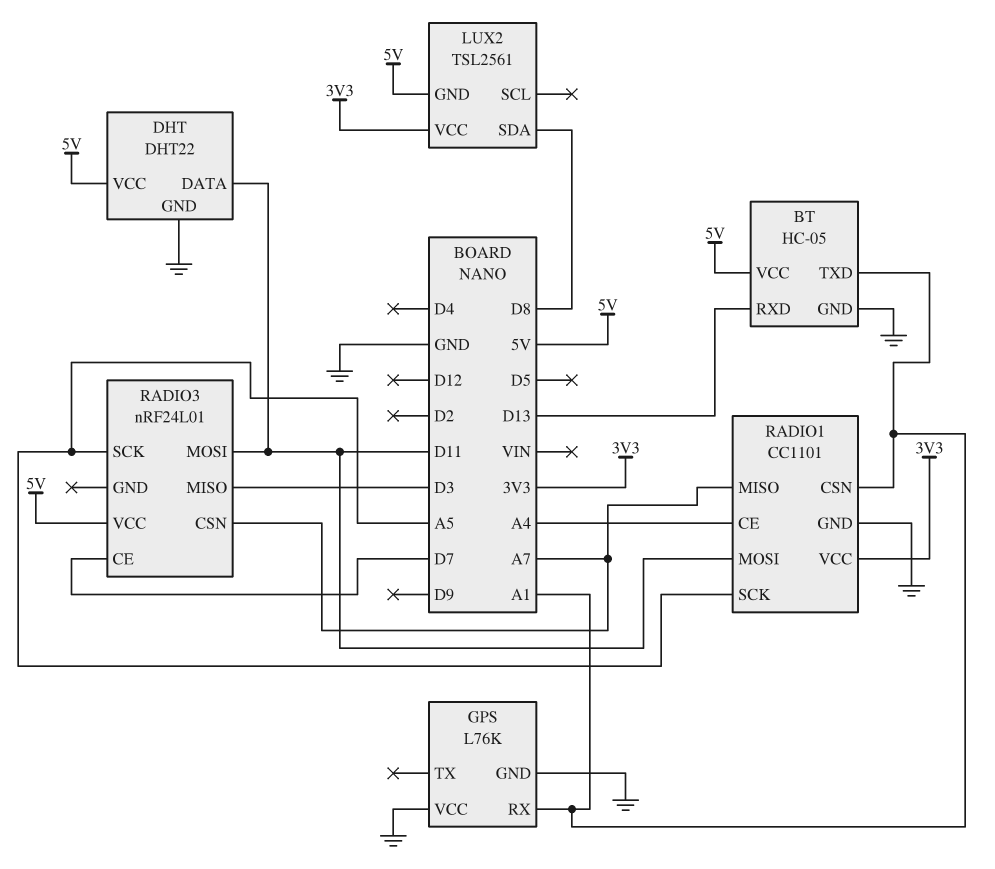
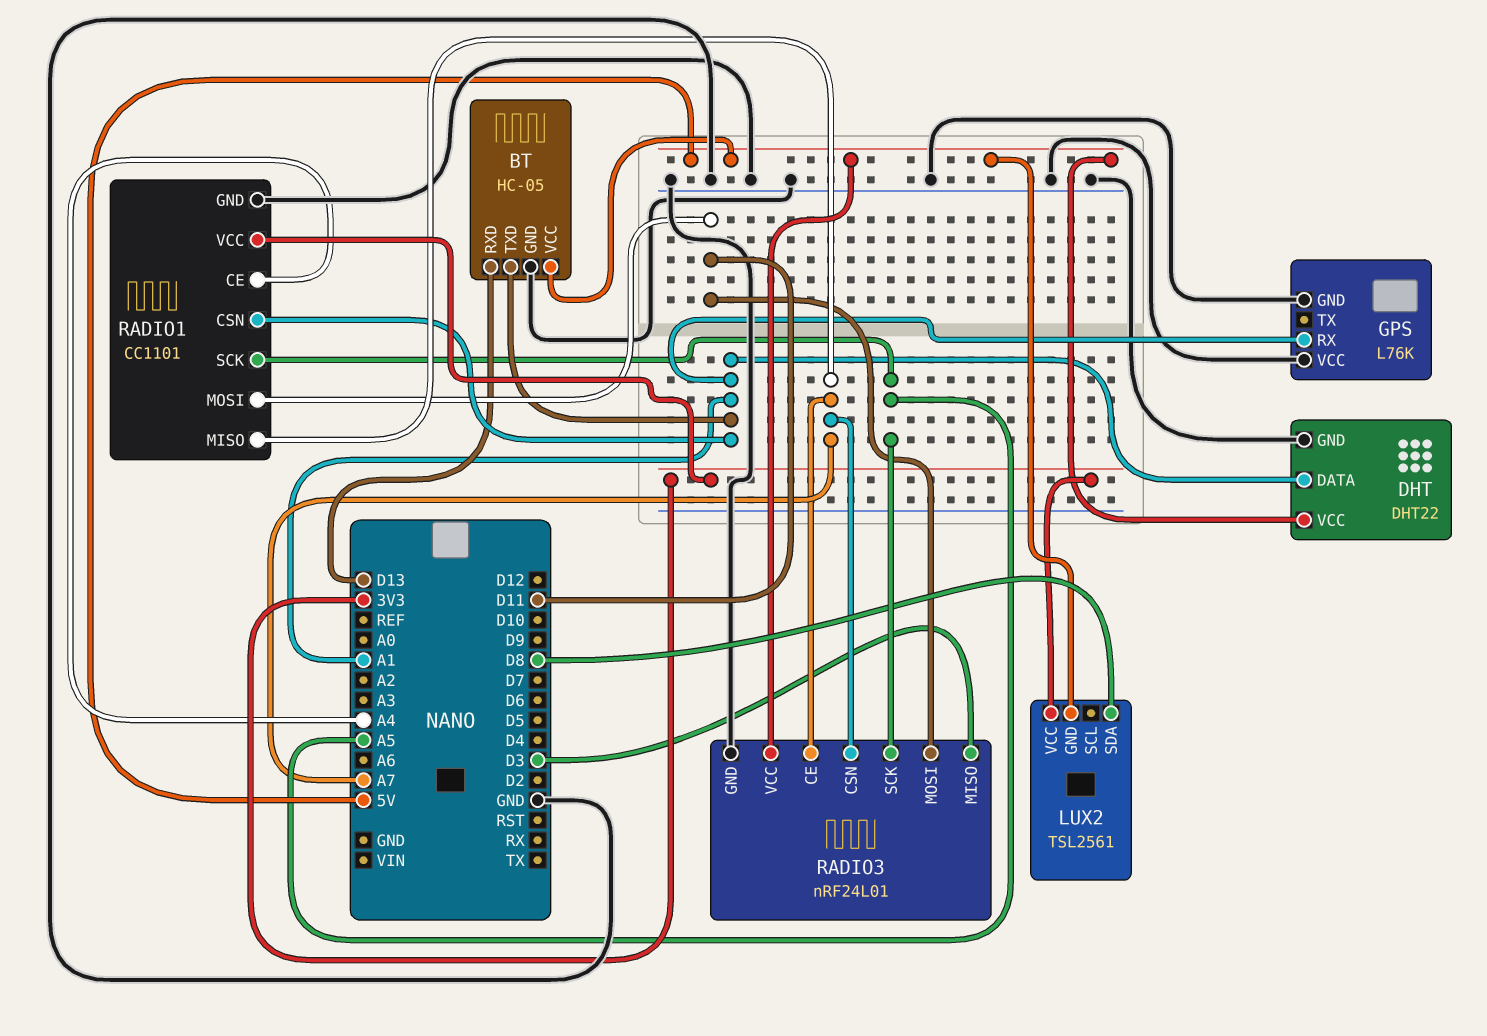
DHT pin DATA: D11 -> A1
RADIO3 pin CE: D7 -> A7
RADIO3 pin GND: none -> GND

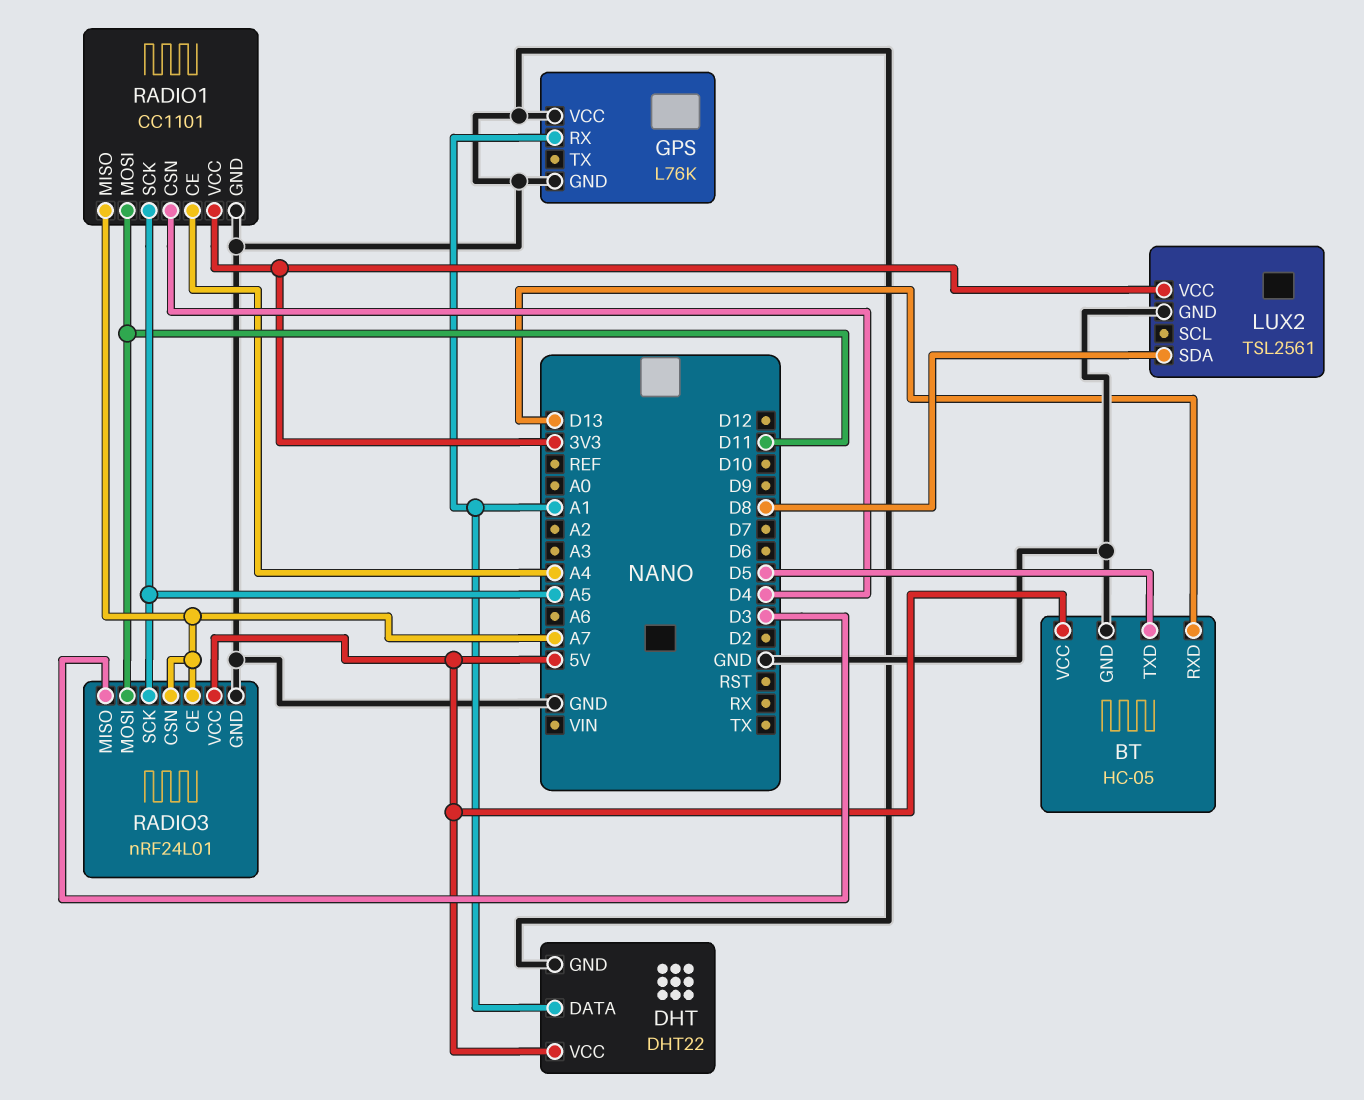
BT pin TXD: A1 -> D5
LUX2 pin GND: 5V -> GND
RADIO1 pin CSN: A1 -> D4

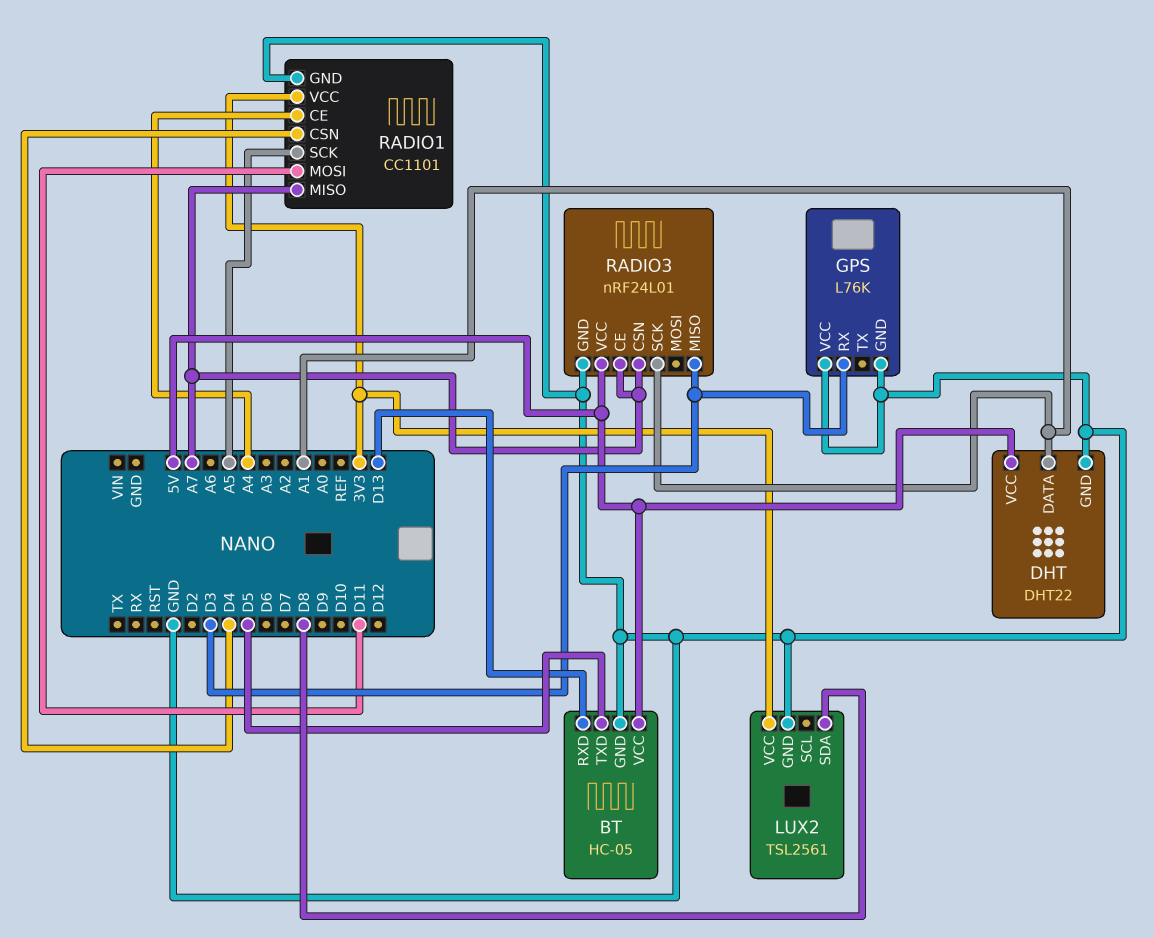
GPS pin RX: A1 -> D3
RADIO3 pin MOSI: D11 -> none
RADIO3 pin SCK: A5 -> A1

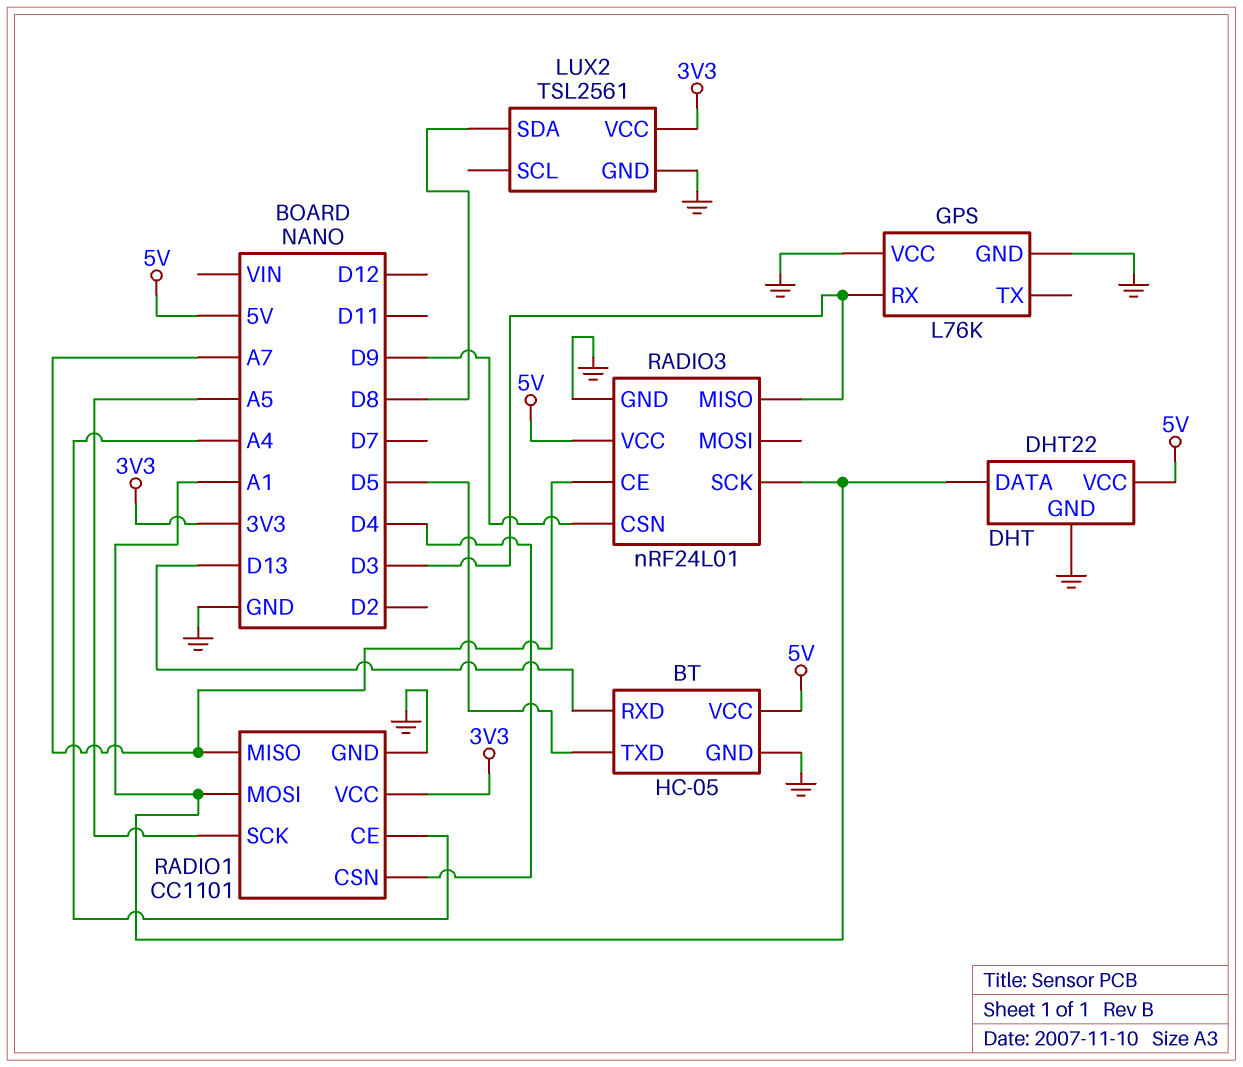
RADIO1 pin MOSI: D11 -> A1
RADIO3 pin CSN: A7 -> D9

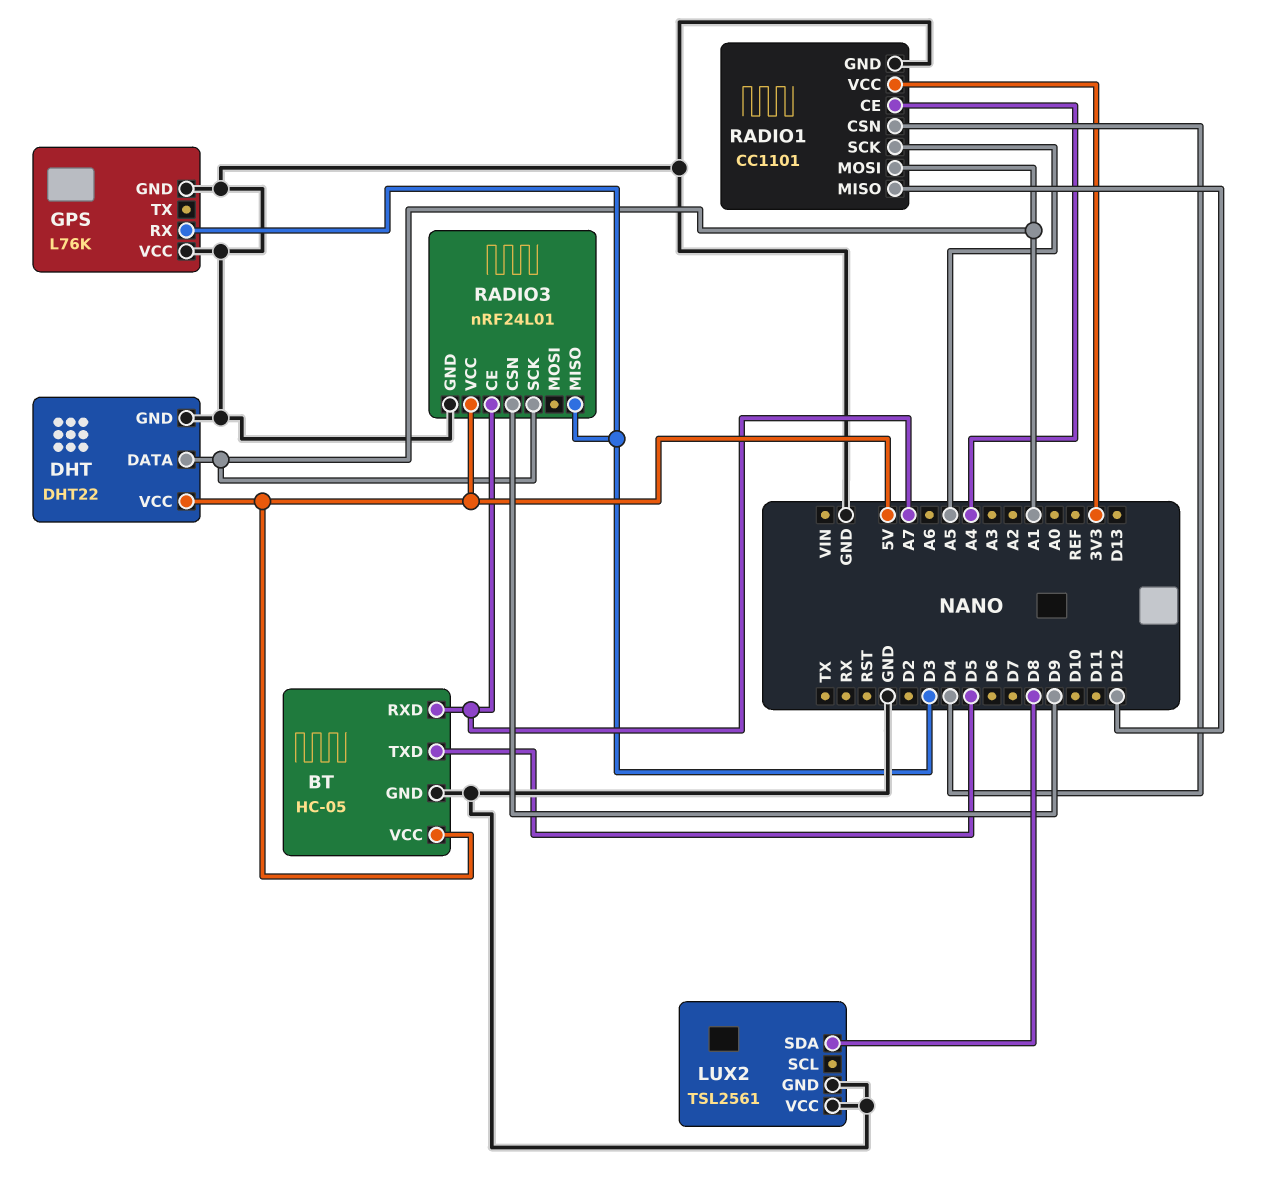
BT pin RXD: D13 -> A7
LUX2 pin VCC: 3V3 -> GND
RADIO1 pin MISO: A7 -> D12

